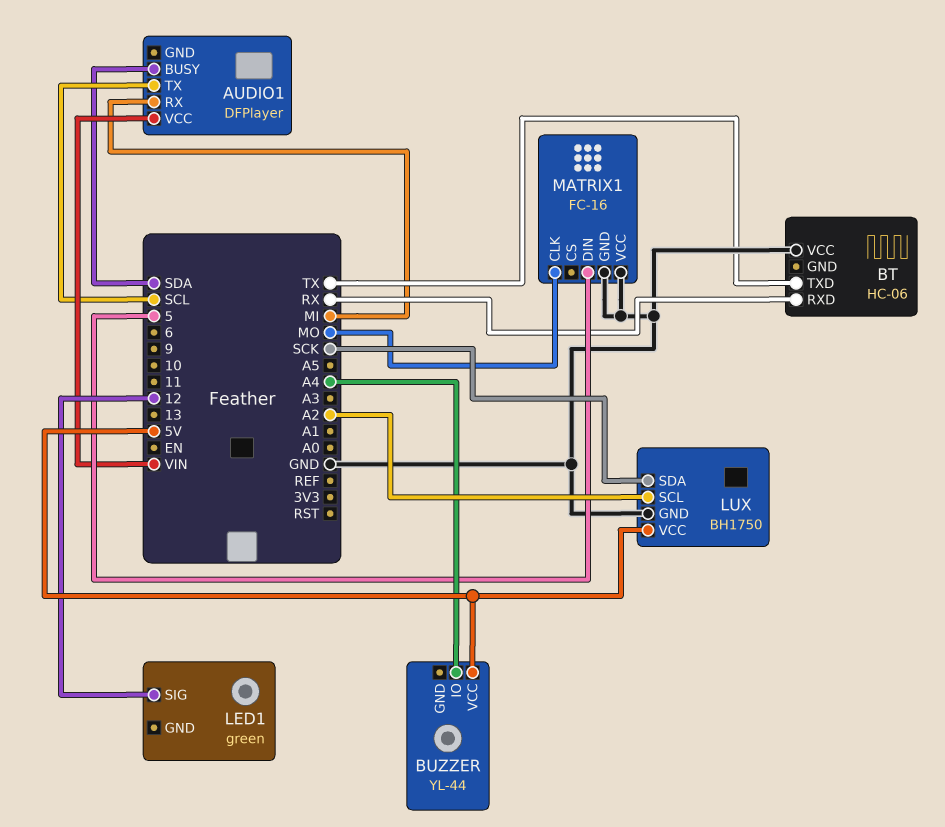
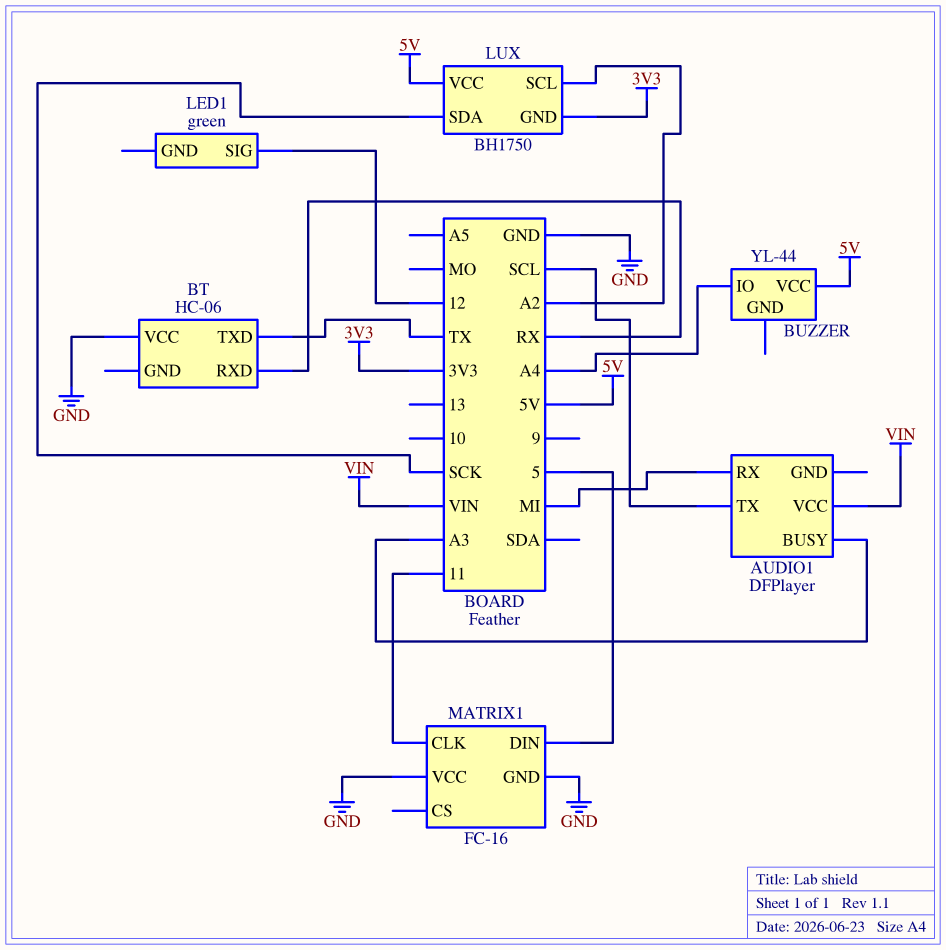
AUDIO1 pin BUSY: SDA -> A3
LUX pin GND: GND -> 3V3
MATRIX1 pin CLK: MO -> 11

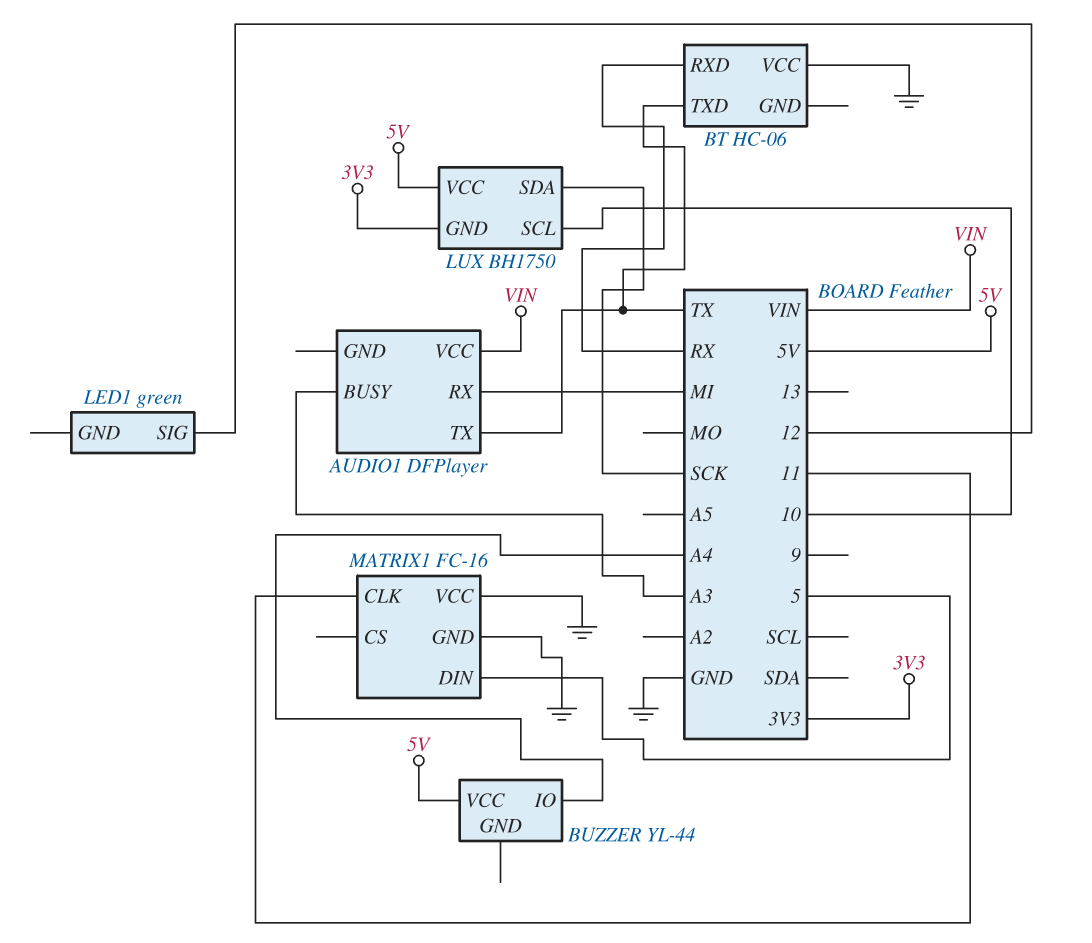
AUDIO1 pin TX: SCL -> TX
LUX pin SCL: A2 -> 10

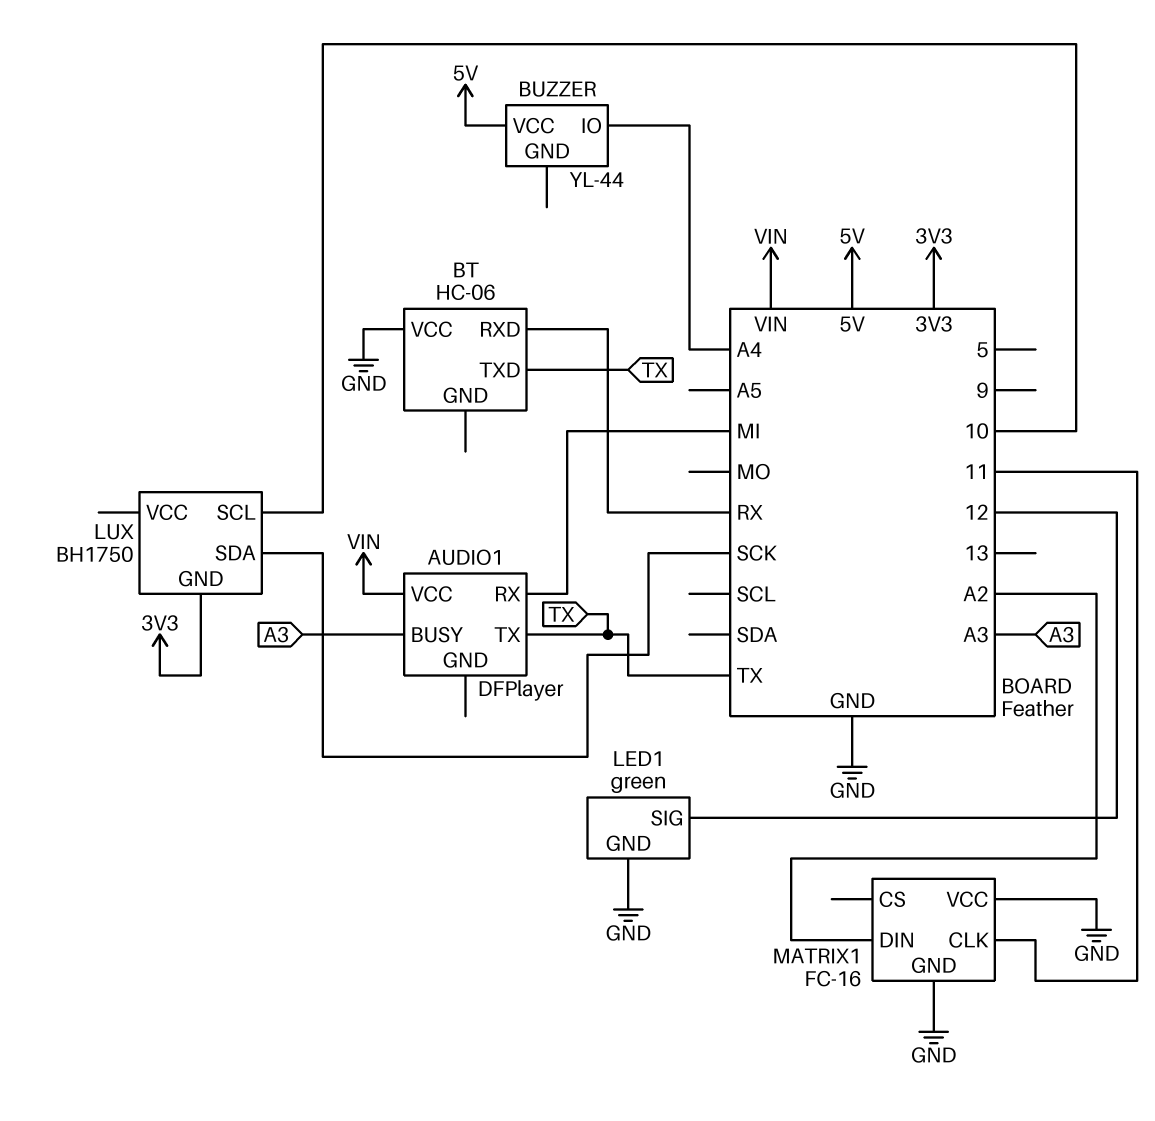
LED1 pin GND: none -> GND
LUX pin VCC: 5V -> none
MATRIX1 pin DIN: 5 -> A2

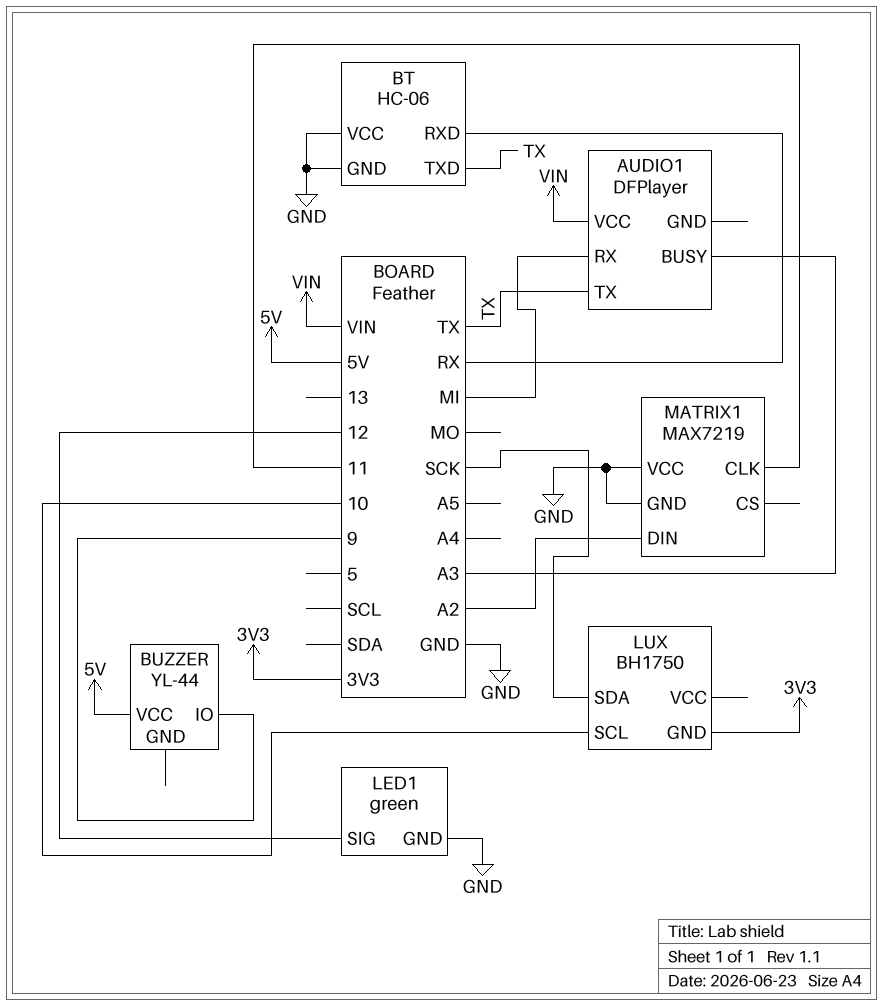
BT pin GND: none -> GND
BUZZER pin IO: A4 -> 9
MATRIX1: FC-16 -> MAX7219

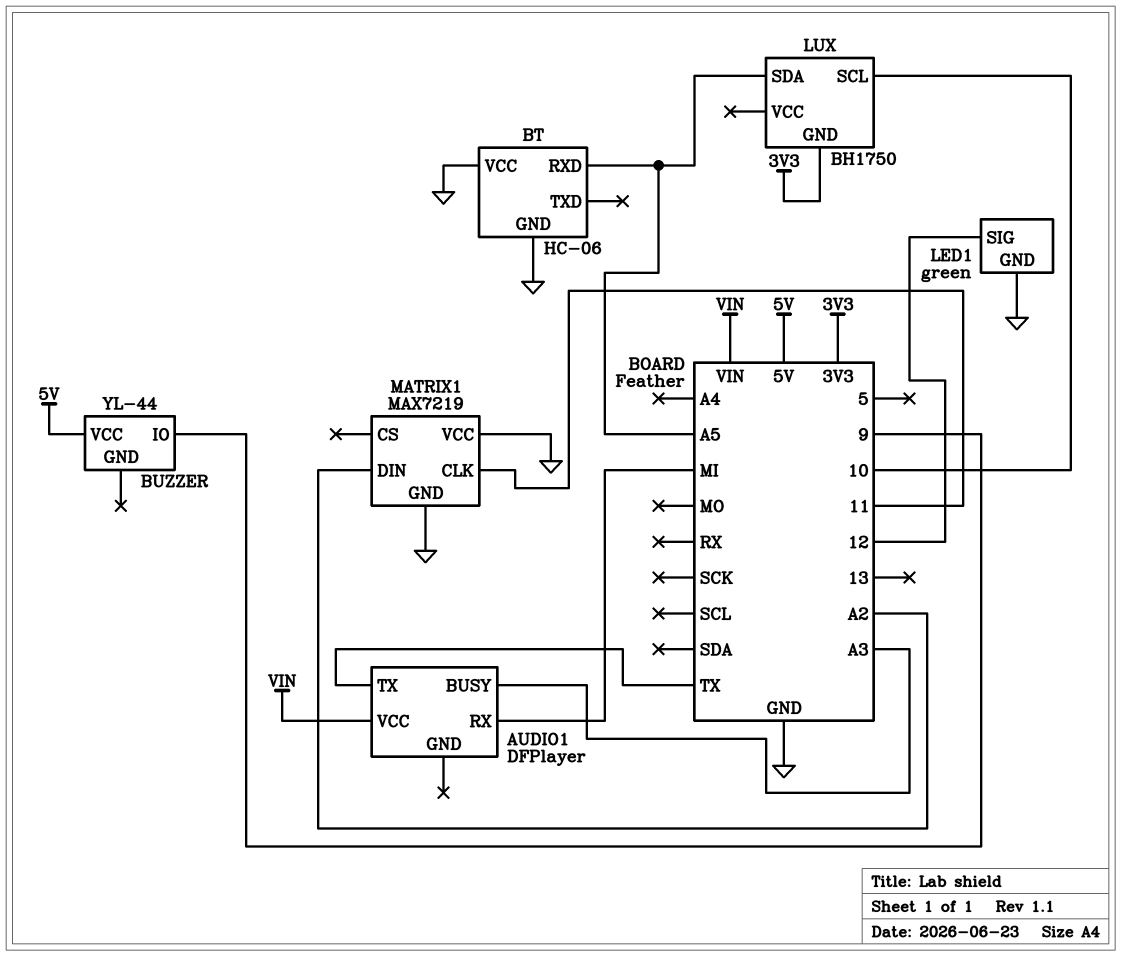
BT pin RXD: RX -> A5
BT pin TXD: TX -> none
LUX pin SDA: SCK -> A5

